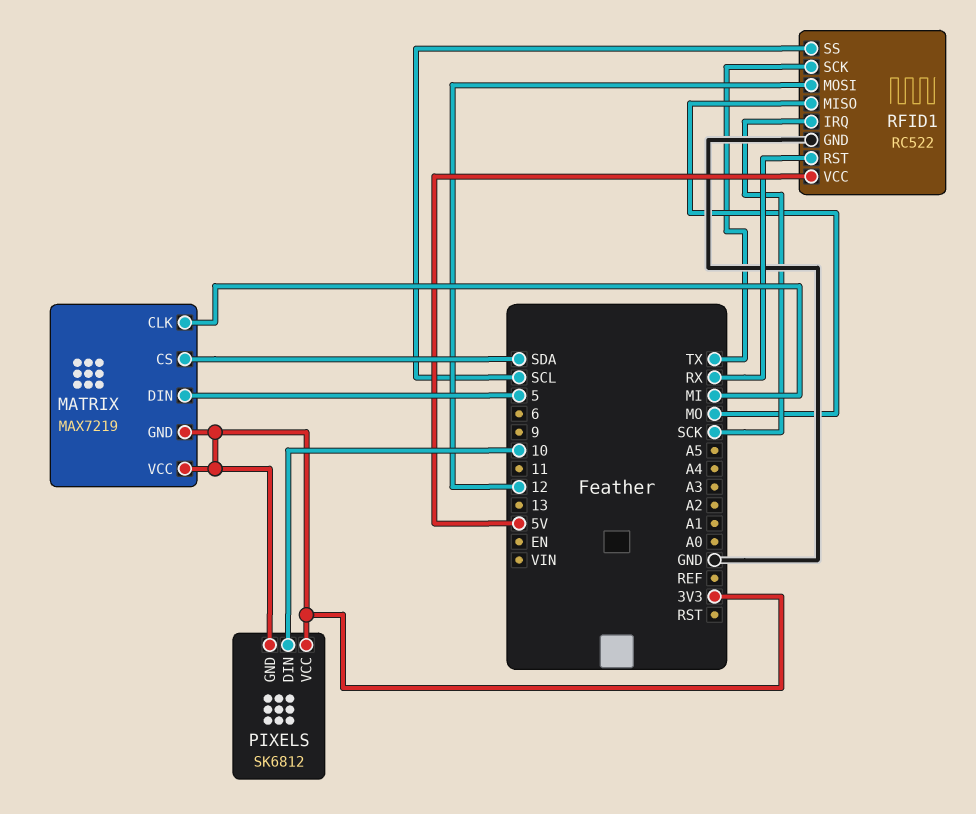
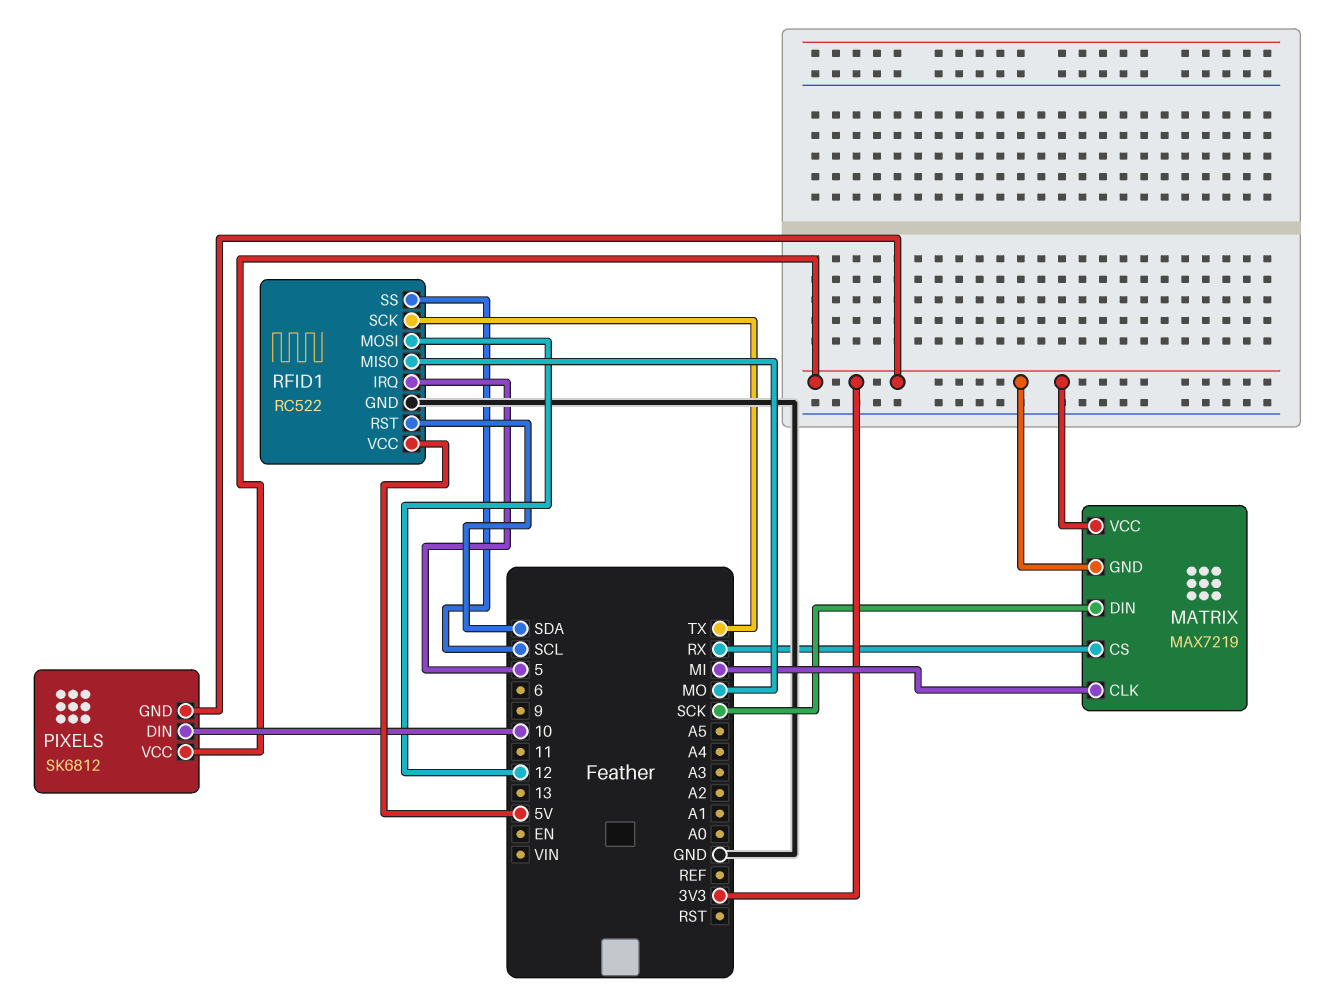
MATRIX pin CS: SDA -> RX
MATRIX pin DIN: 5 -> SCK
RFID1 pin IRQ: SCK -> 5
RFID1 pin RST: RX -> SDA

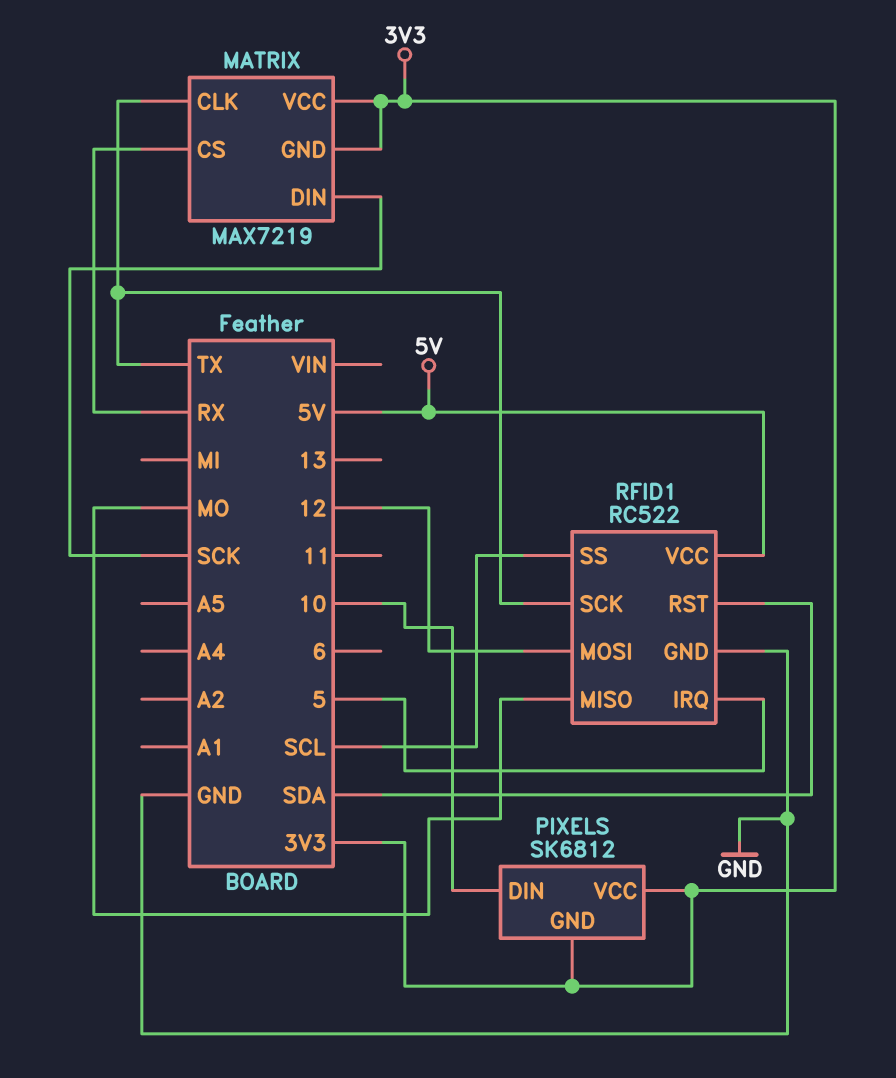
MATRIX pin CLK: MI -> TX

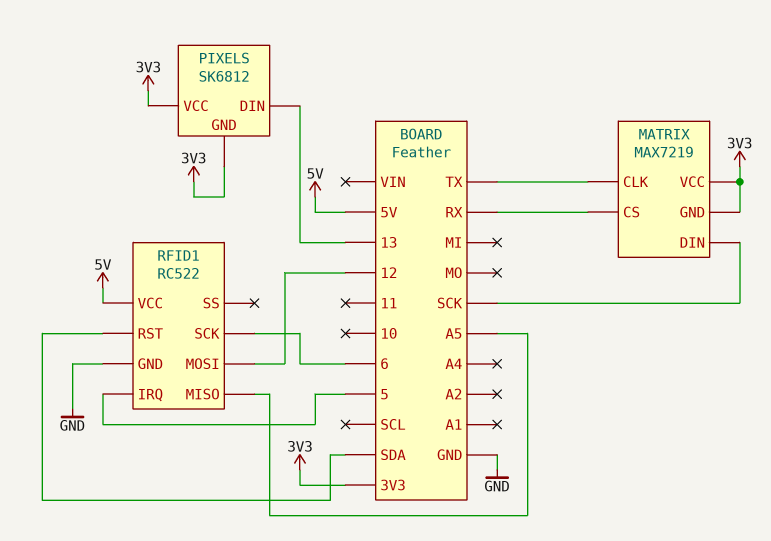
PIXELS pin DIN: 10 -> 13
RFID1 pin MISO: MO -> A5
RFID1 pin SCK: TX -> 6
RFID1 pin SS: SCL -> none

